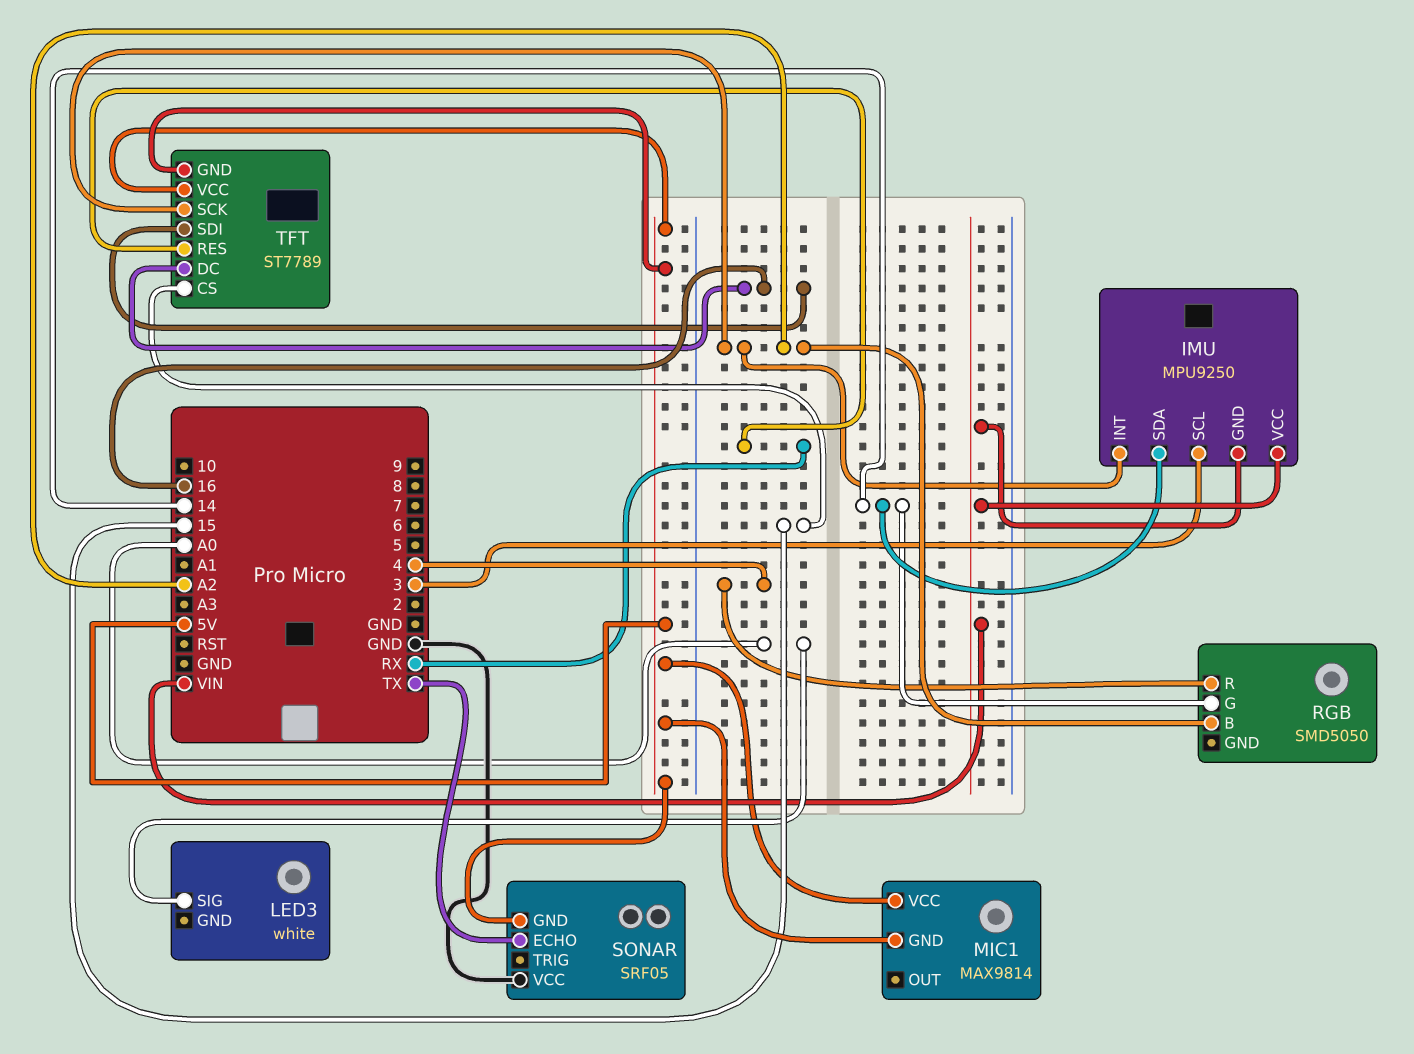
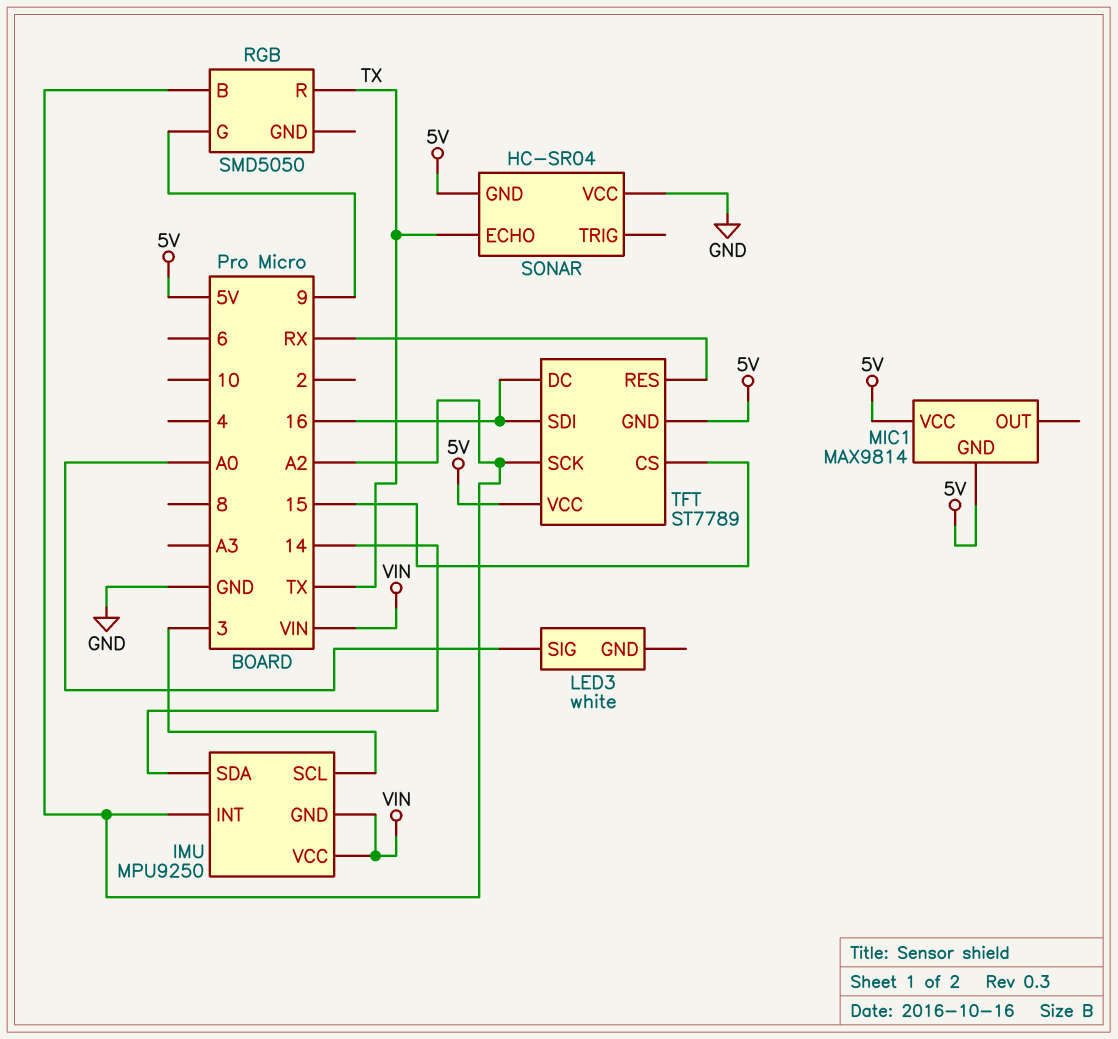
RGB pin G: 14 -> 9
RGB pin R: 4 -> TX
SONAR: SRF05 -> HC-SR04

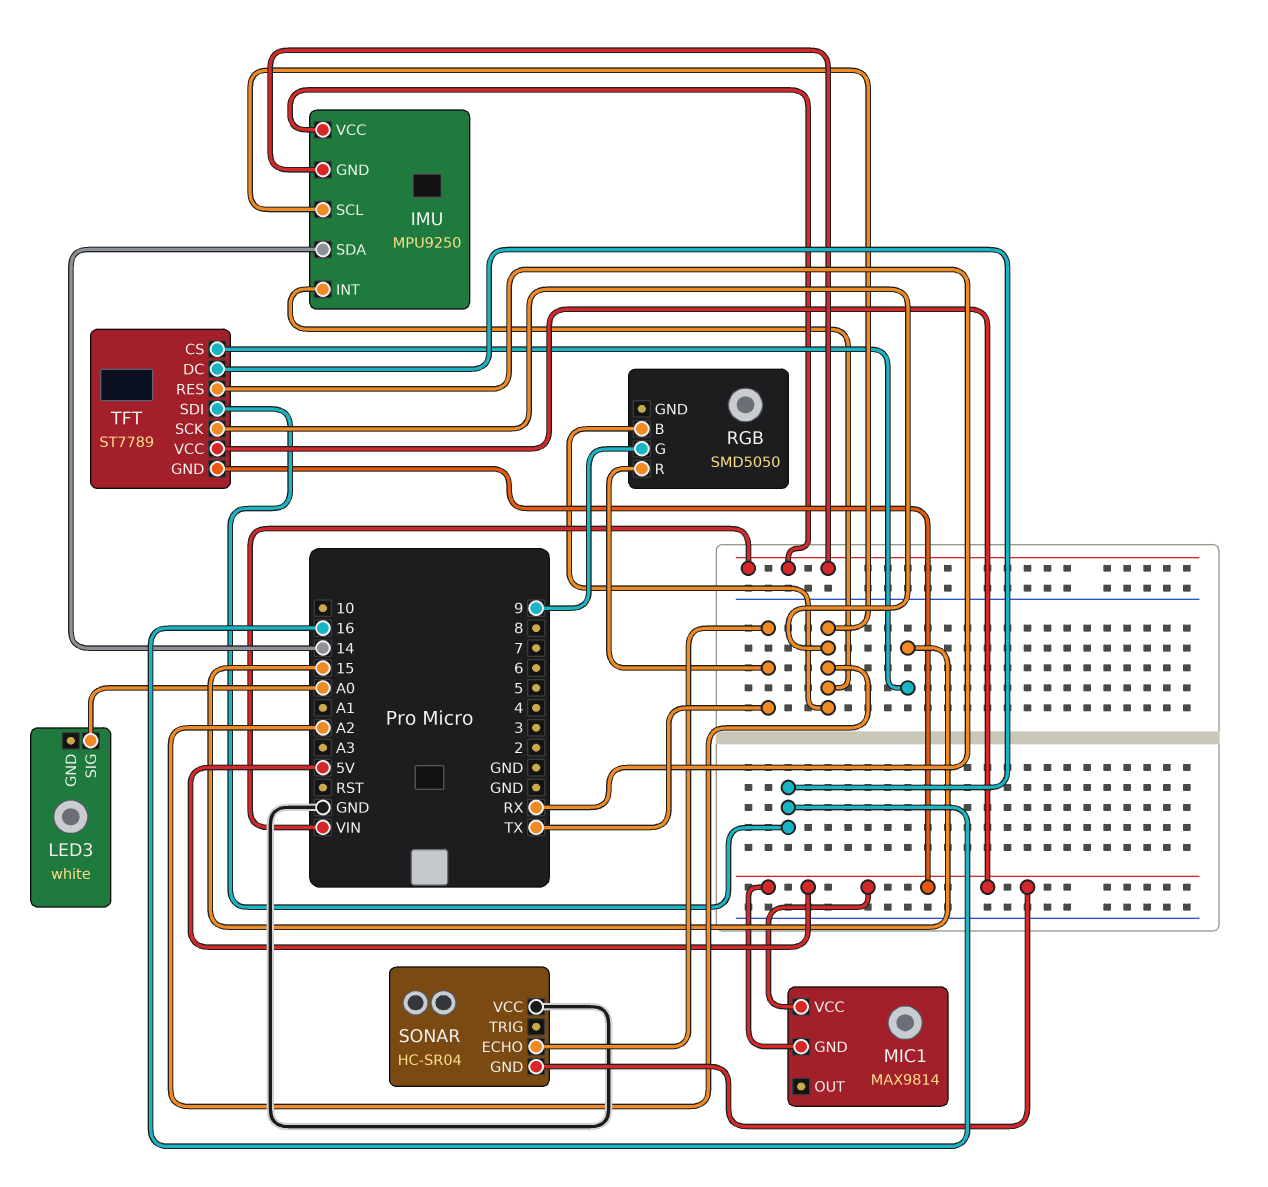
IMU pin SCL: 3 -> A2

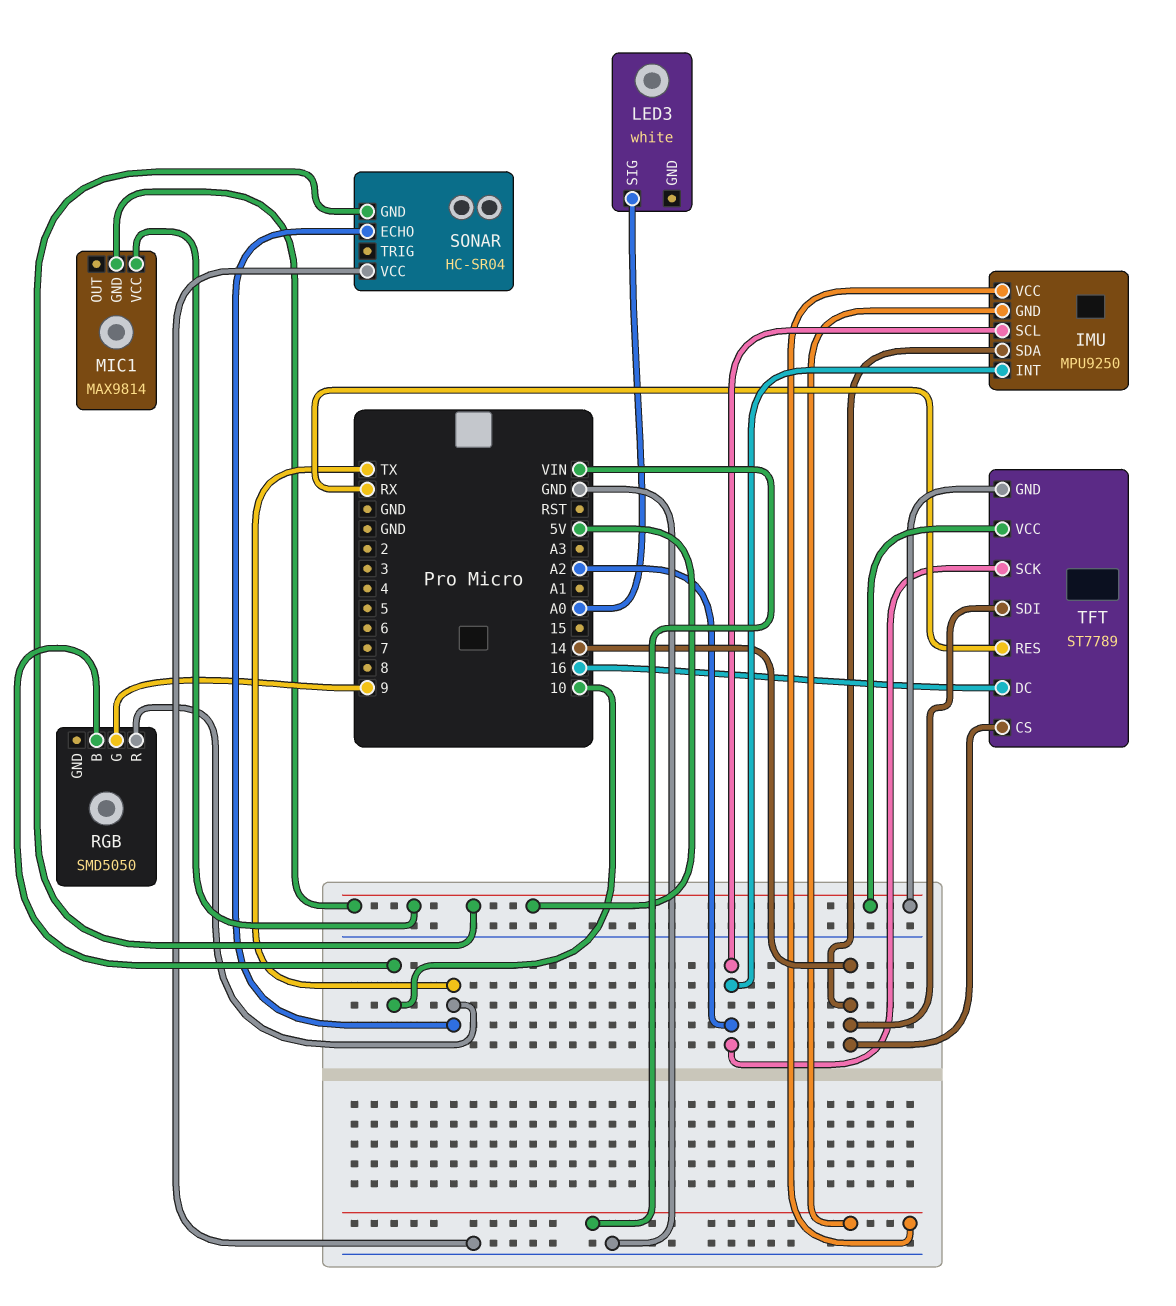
RGB pin B: A2 -> 10
TFT pin CS: 15 -> 14
TFT pin SDI: 16 -> 14

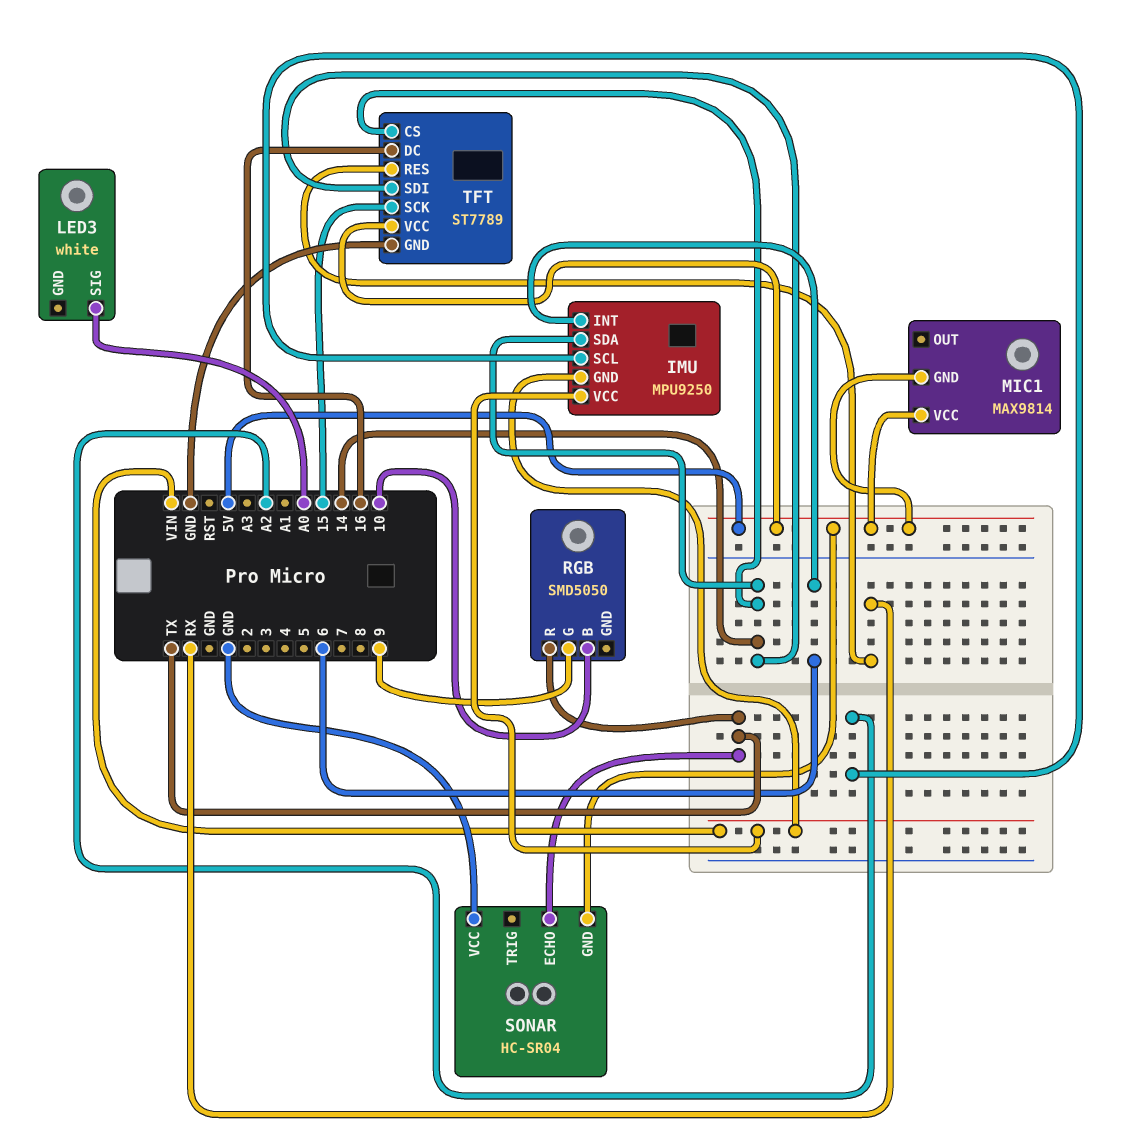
IMU pin INT: A2 -> 6
TFT pin GND: 5V -> GND
TFT pin SCK: A2 -> 15

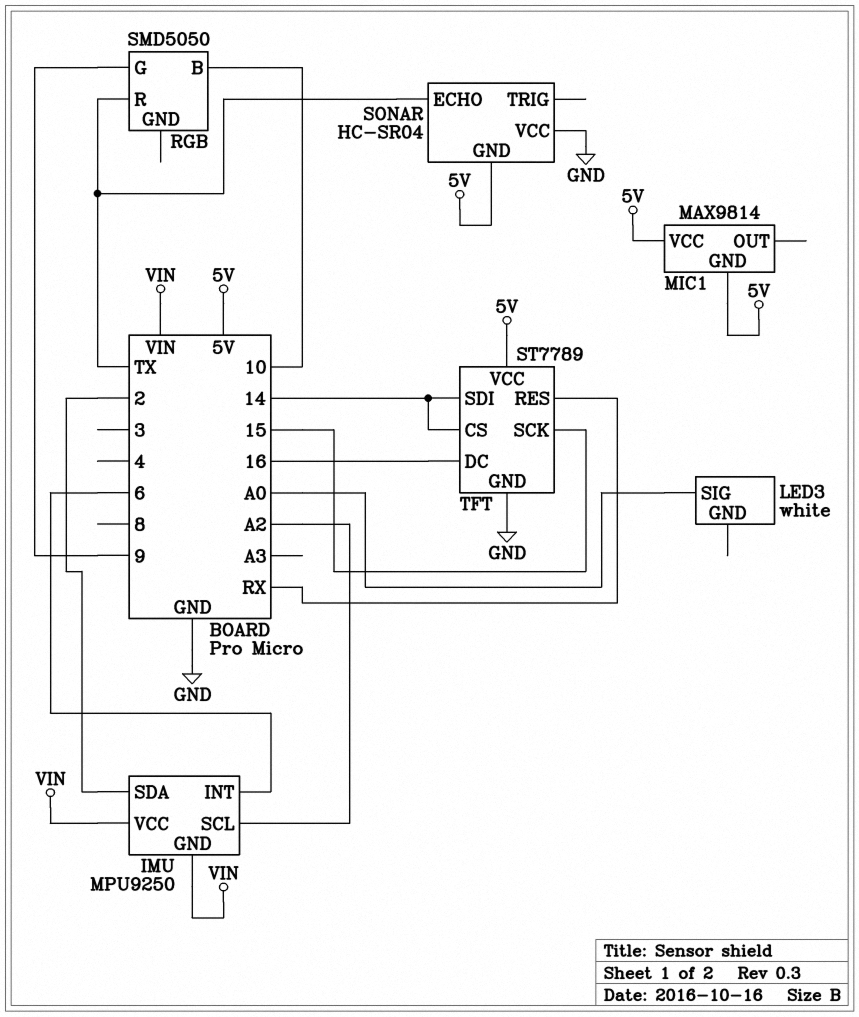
IMU pin SDA: 14 -> 2

